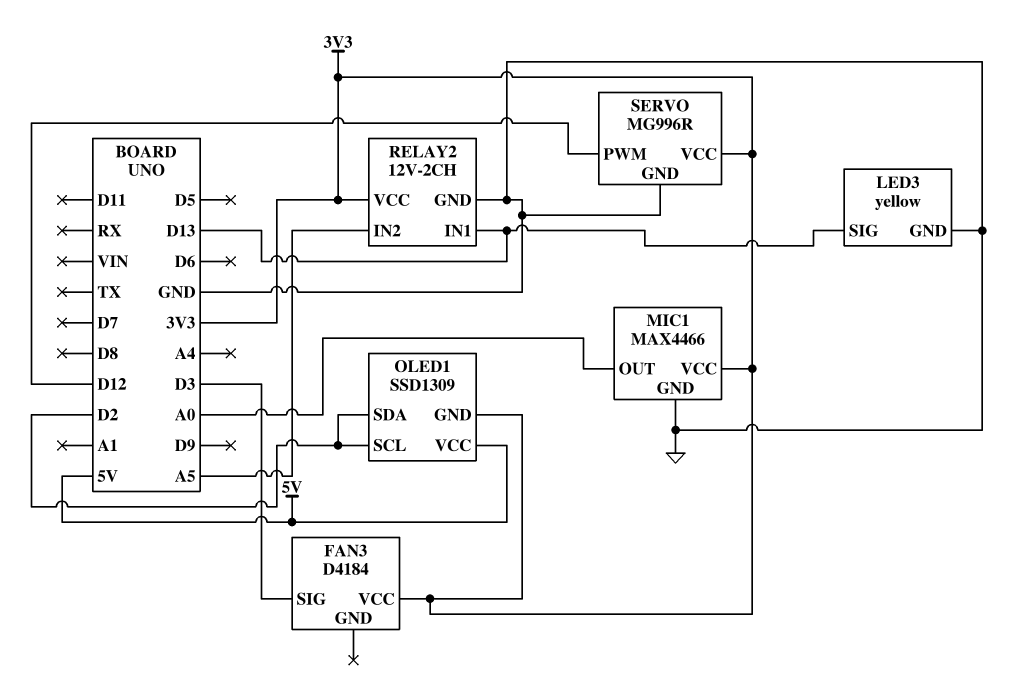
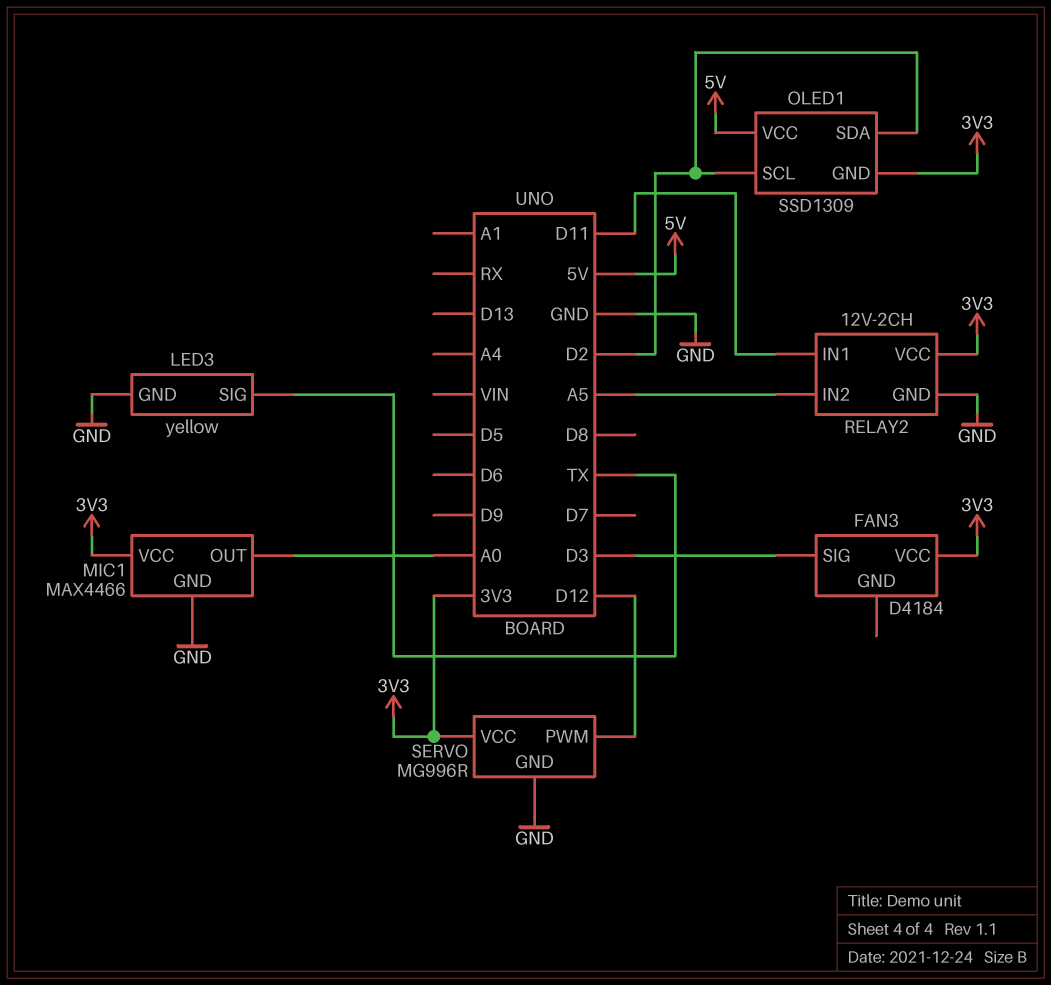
LED3 pin SIG: D13 -> TX
RELAY2 pin IN1: D13 -> D11

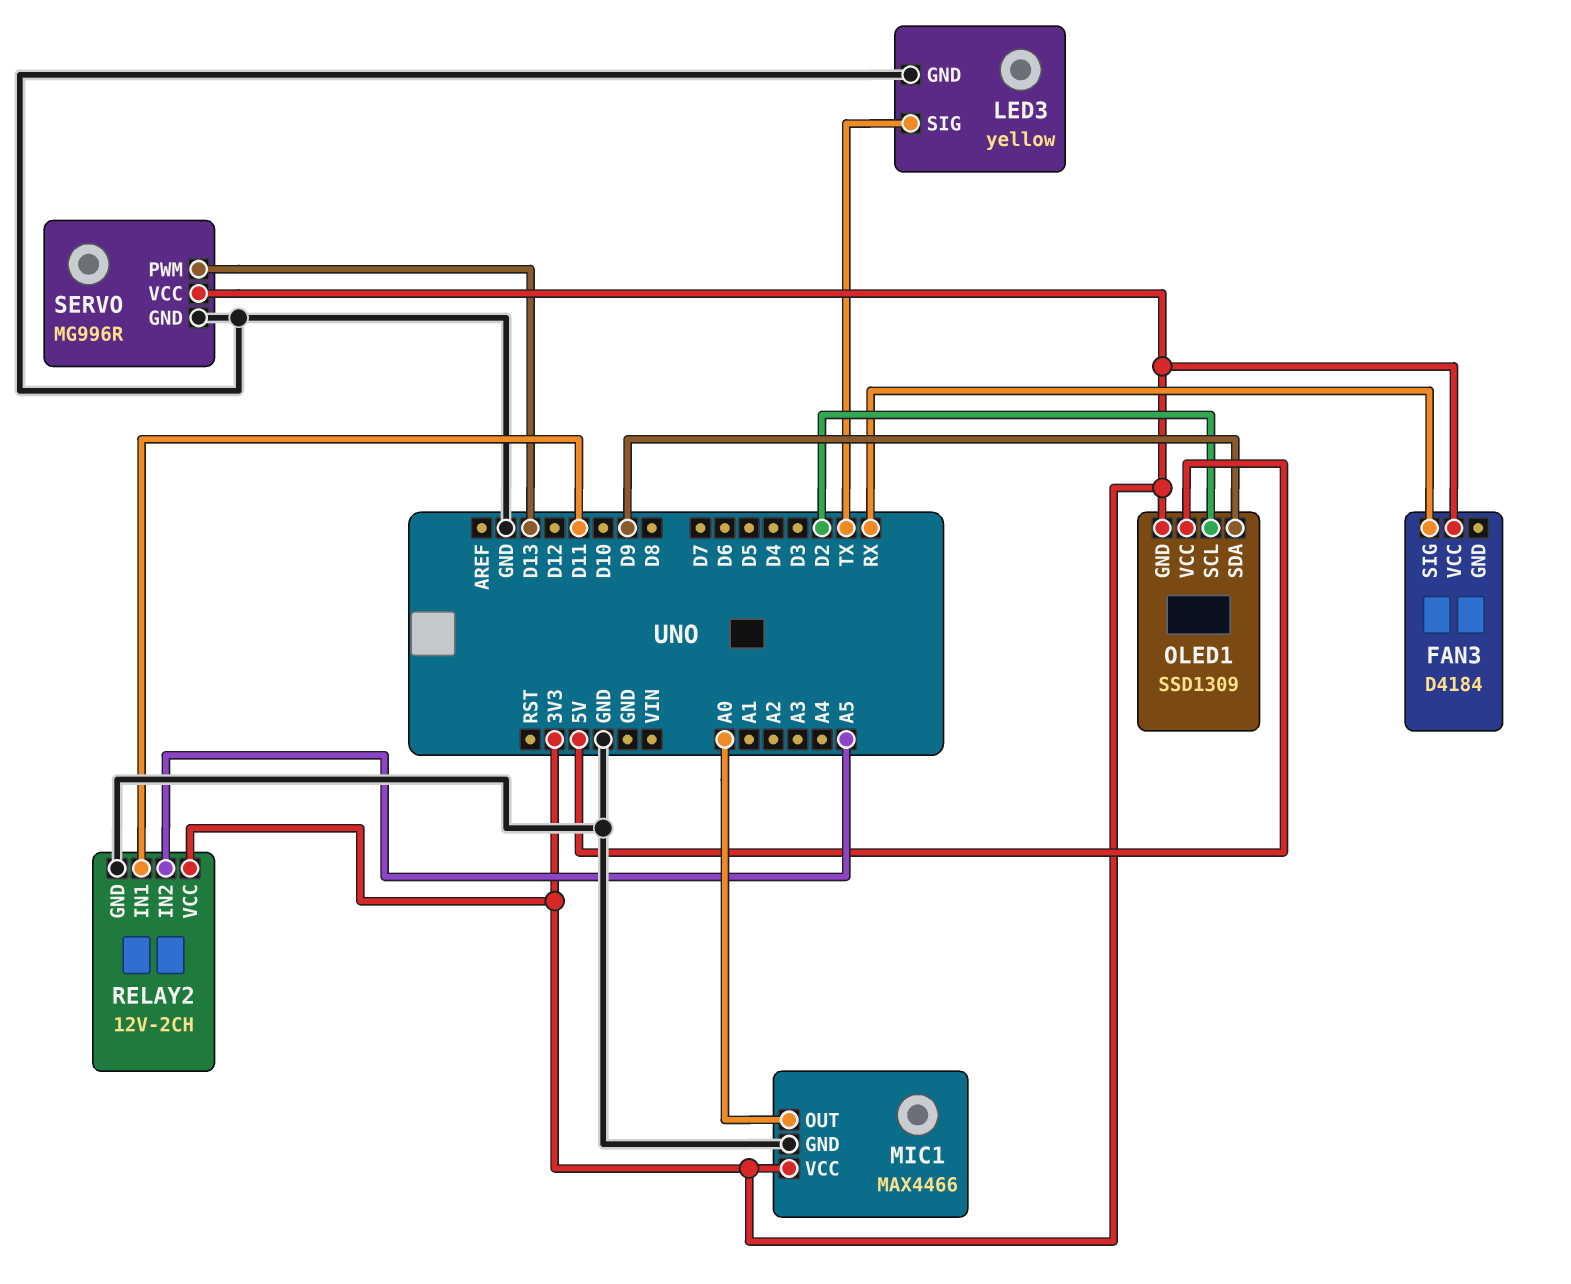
FAN3 pin SIG: D3 -> RX
OLED1 pin SDA: D2 -> D9
SERVO pin PWM: D12 -> D13

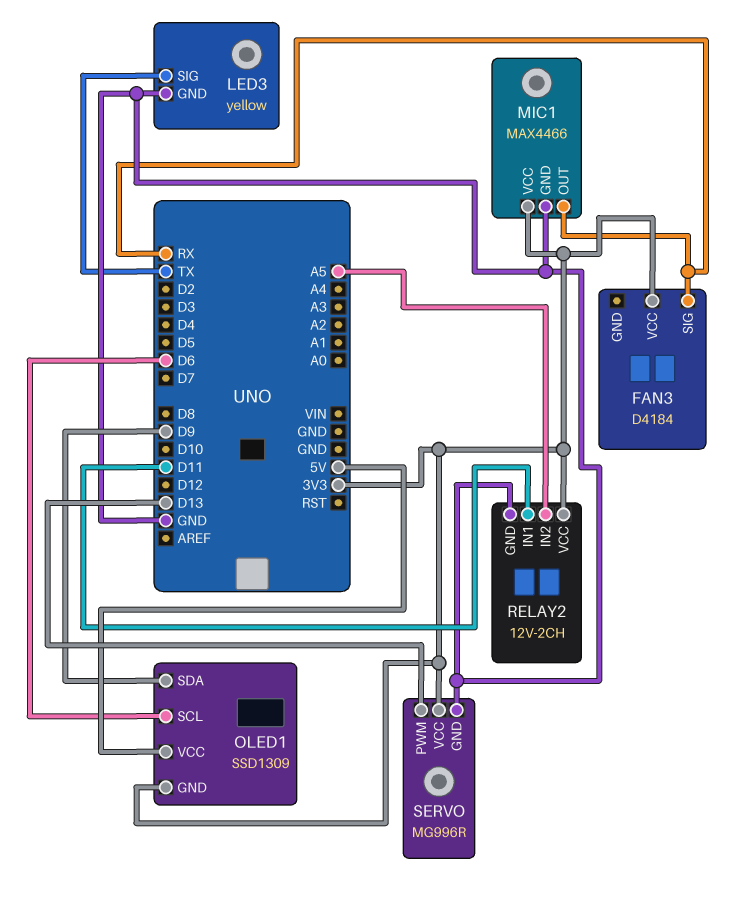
MIC1 pin OUT: A0 -> RX
OLED1 pin SCL: D2 -> D6

